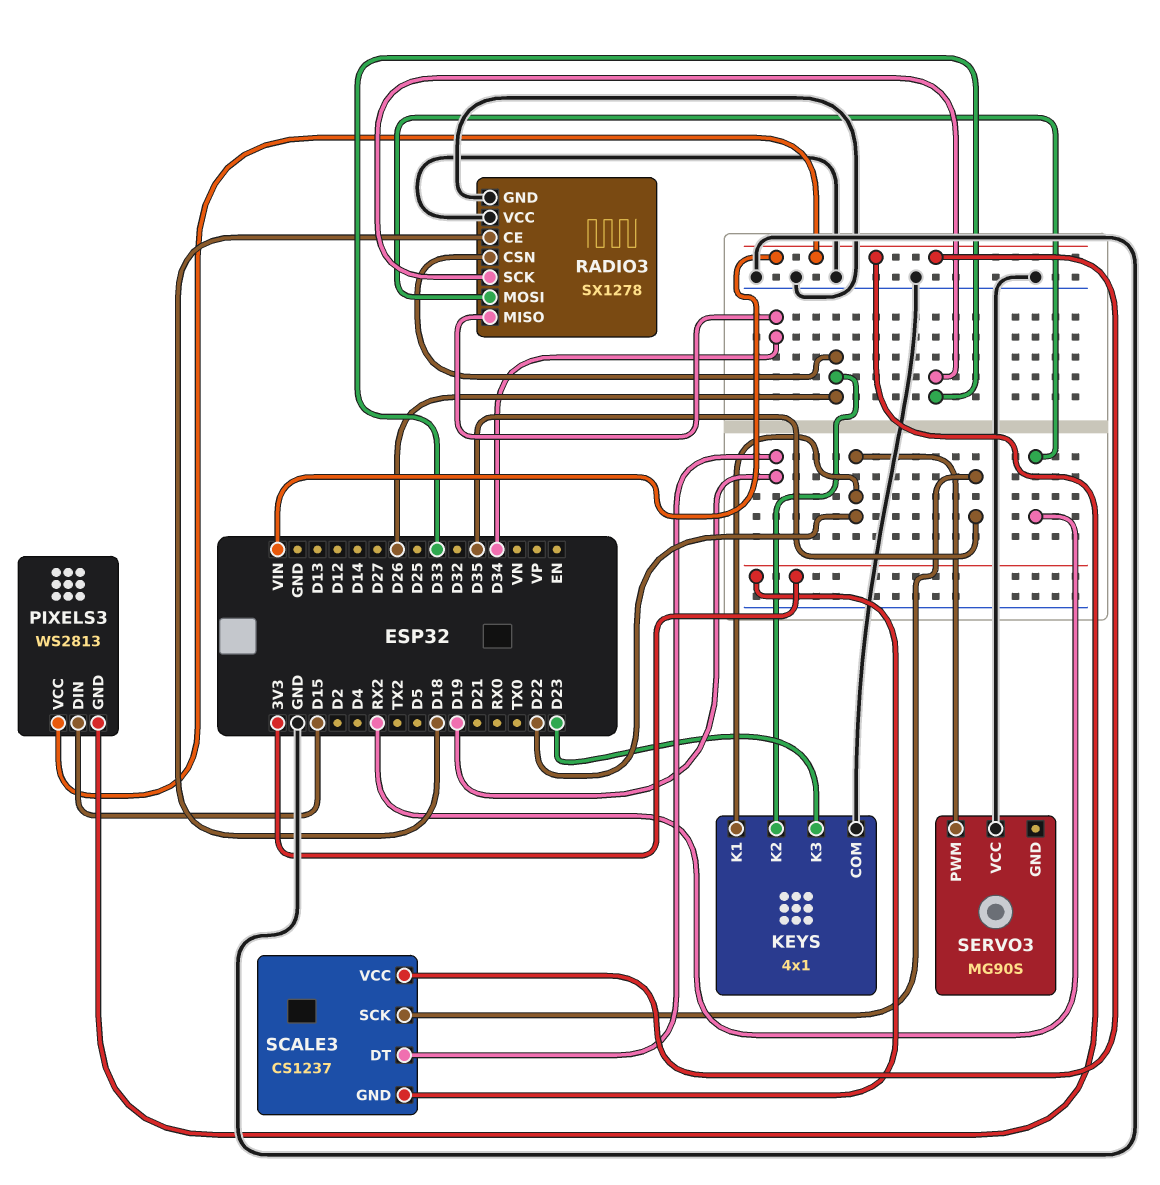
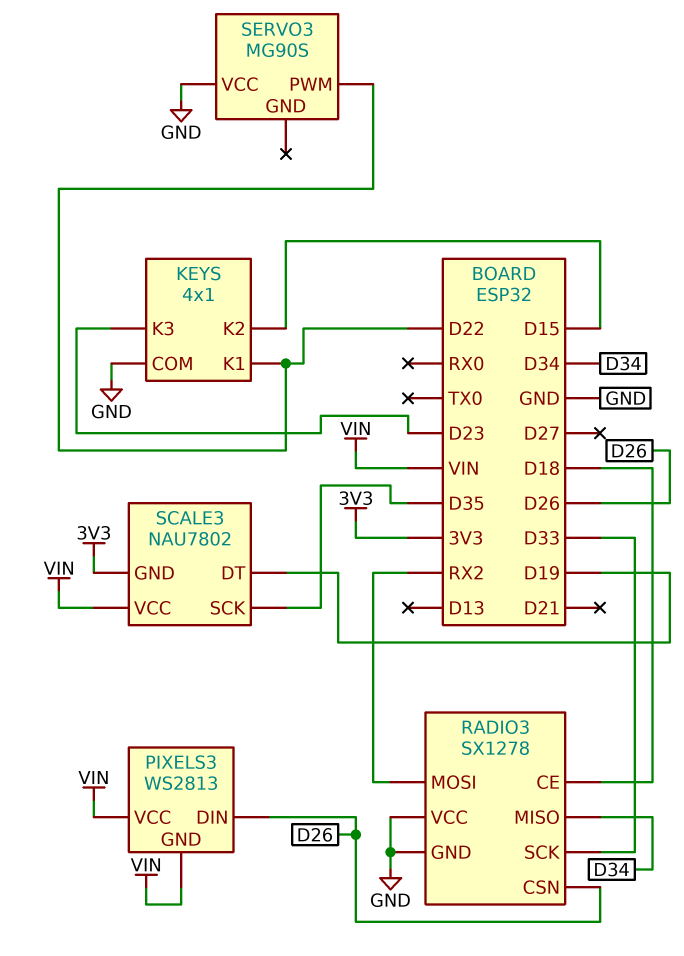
KEYS pin K2: D26 -> D15
PIXELS3 pin DIN: D15 -> D26
SCALE3: CS1237 -> NAU7802

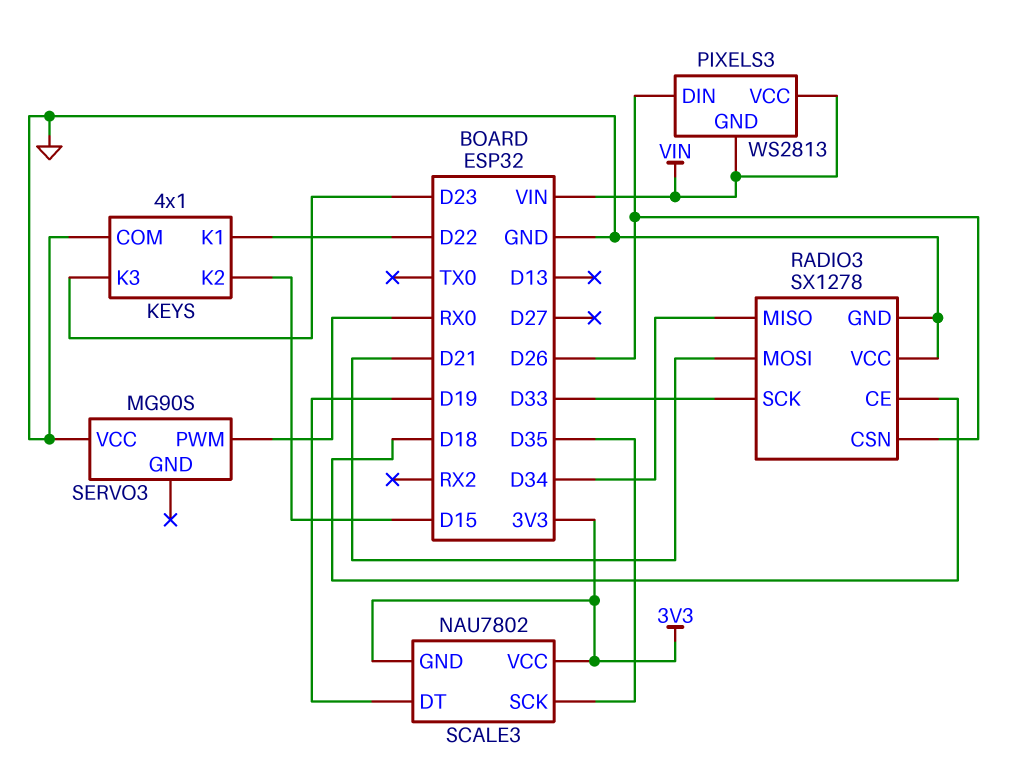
RADIO3 pin MOSI: RX2 -> D21
SCALE3 pin VCC: VIN -> 3V3
SERVO3 pin PWM: D22 -> RX0

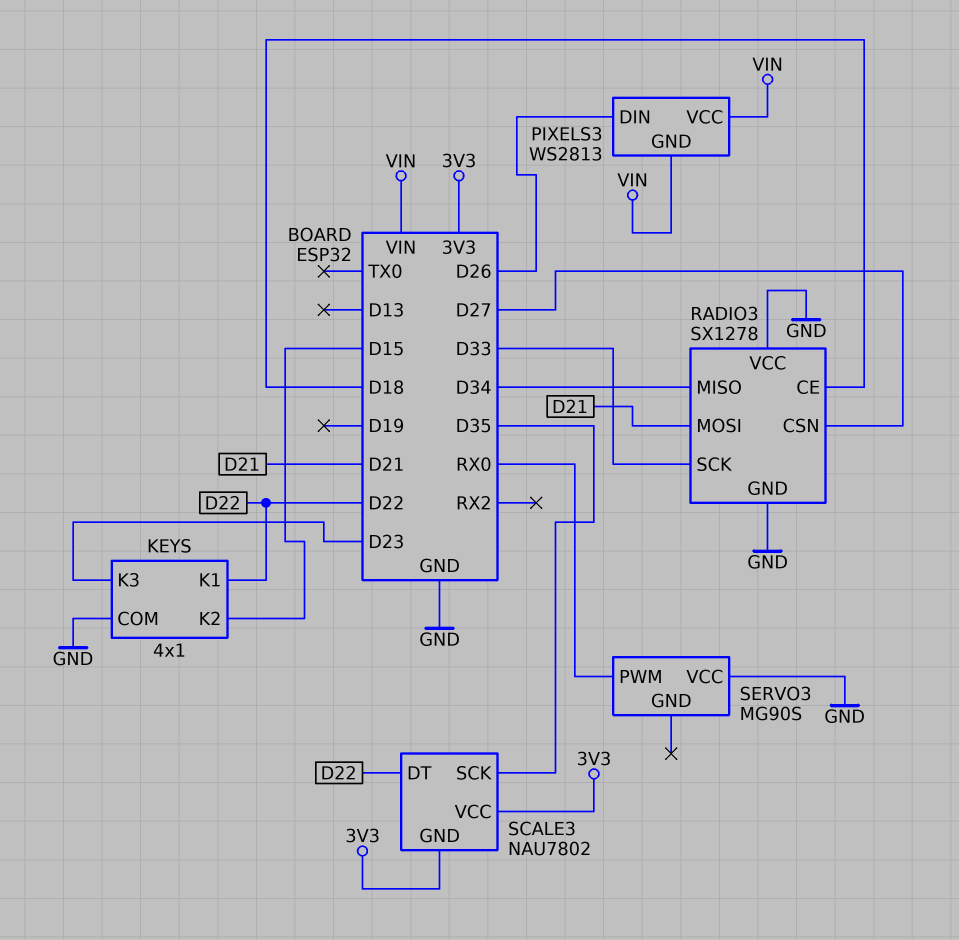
RADIO3 pin CSN: D26 -> D27
SCALE3 pin DT: D19 -> D22

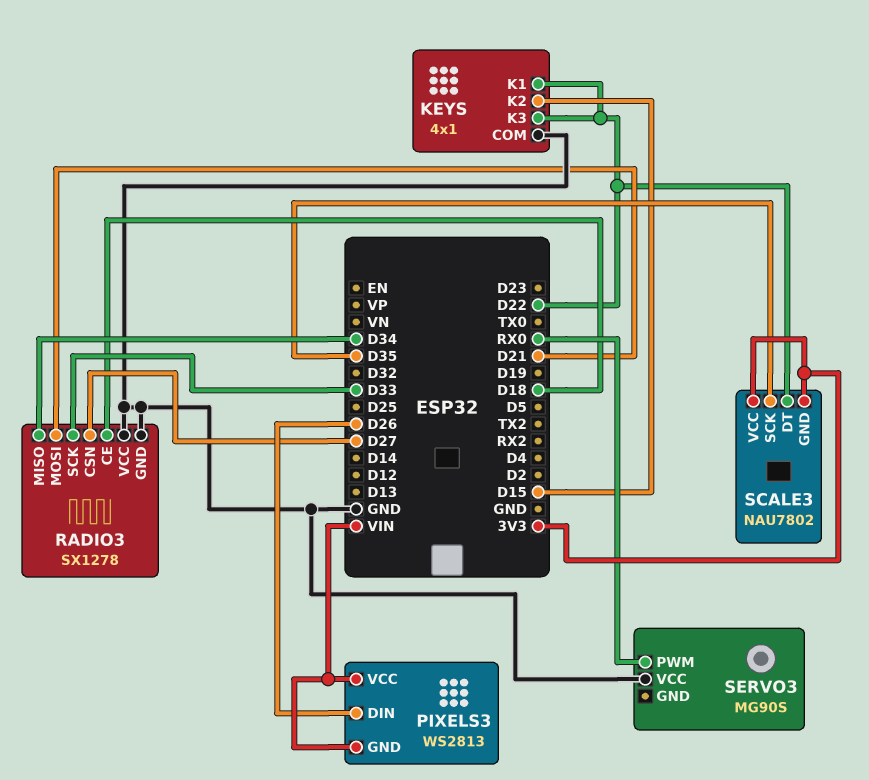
KEYS pin K3: D23 -> D22

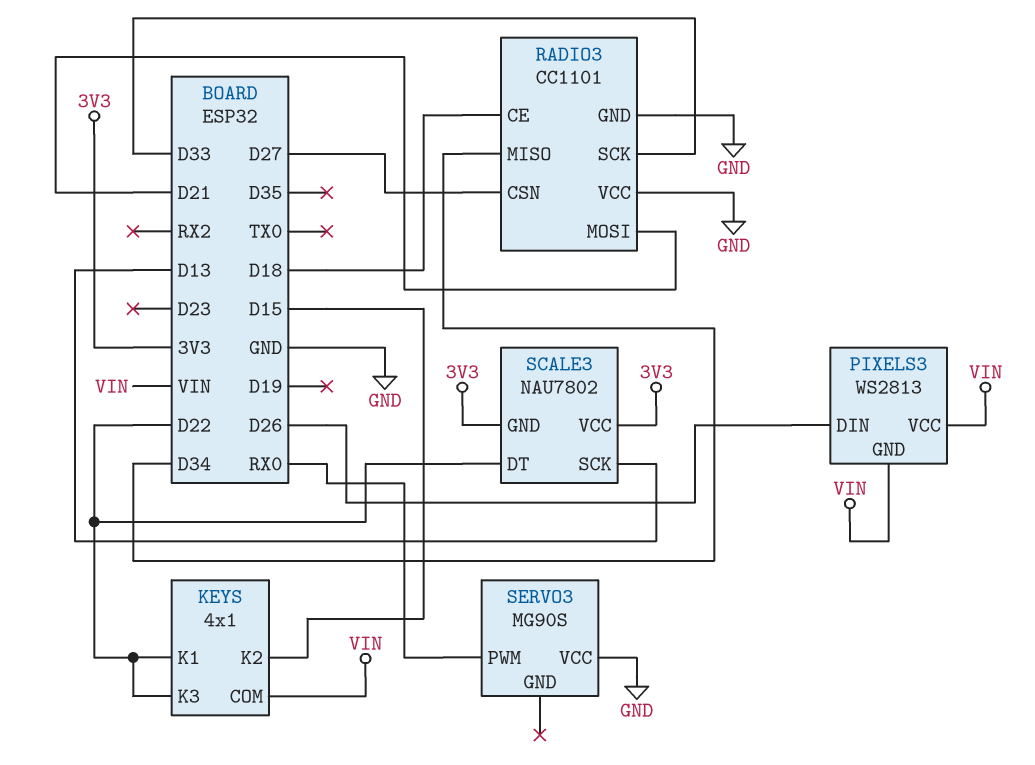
KEYS pin COM: GND -> VIN
RADIO3: SX1278 -> CC1101
SCALE3 pin SCK: D35 -> D13

